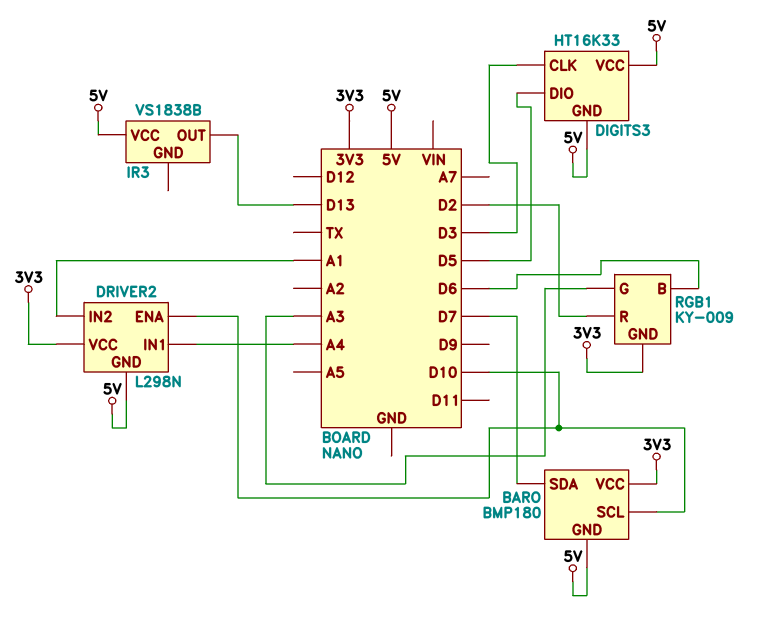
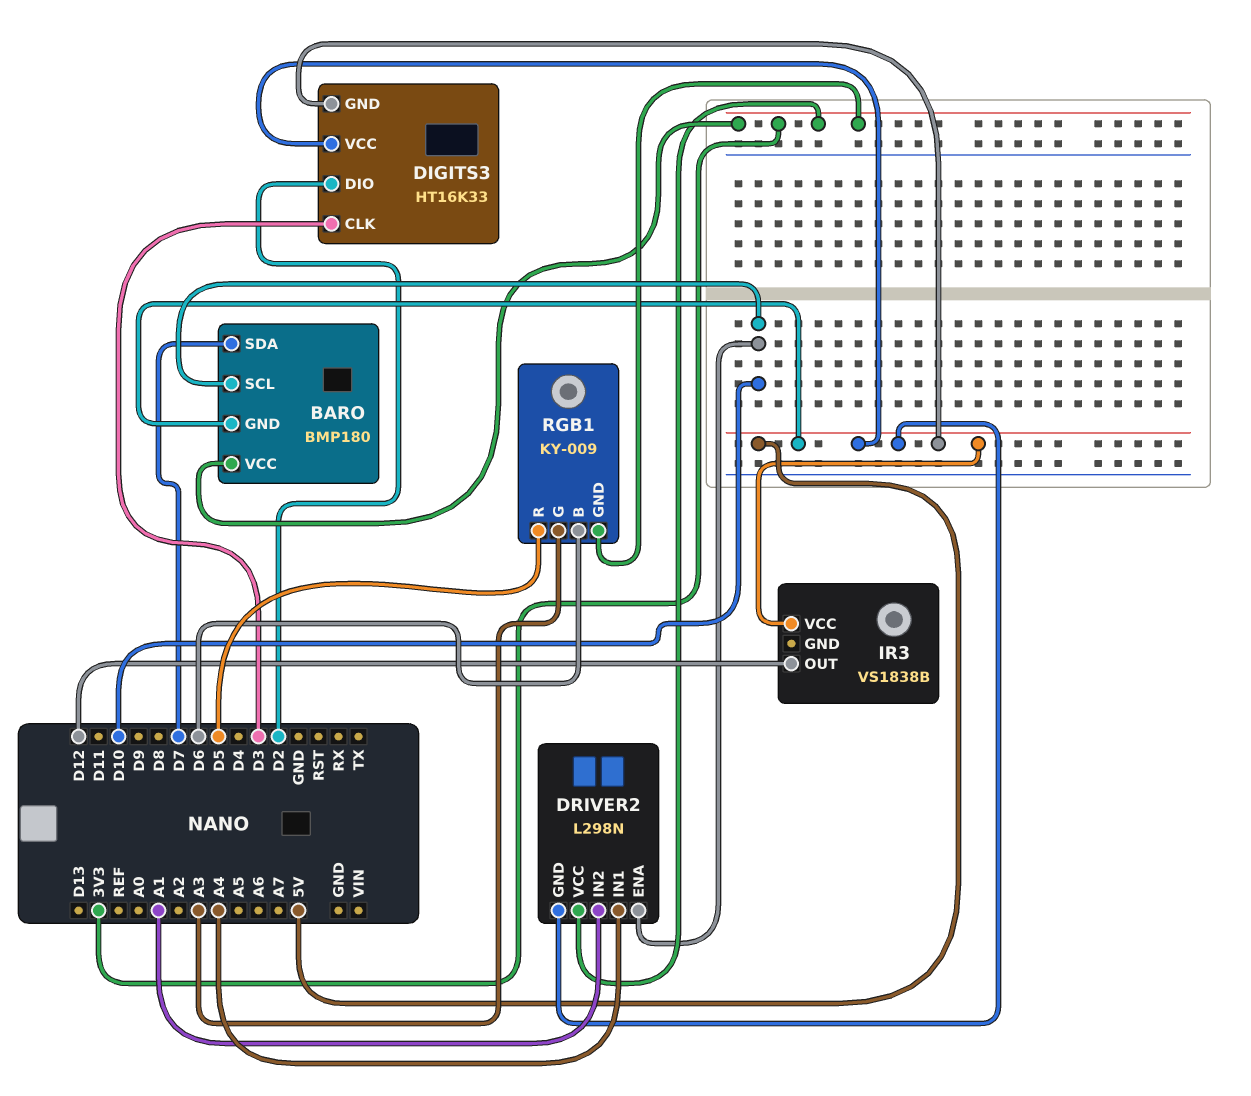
DIGITS3 pin DIO: D5 -> D2
IR3 pin OUT: D13 -> D12
RGB1 pin R: D2 -> D5

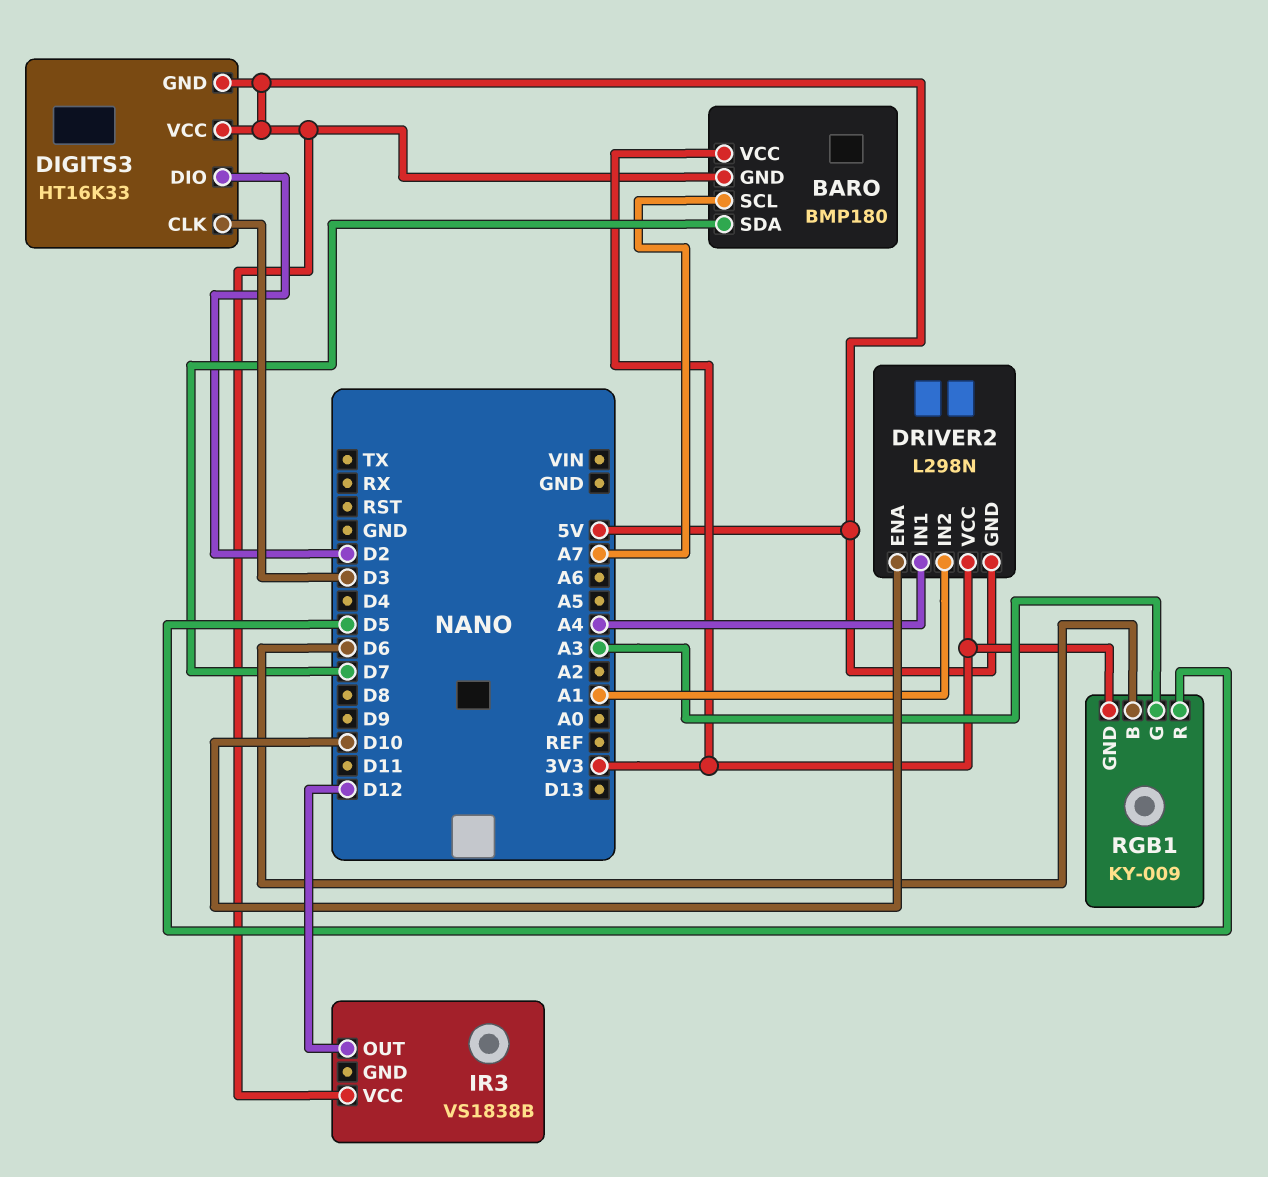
BARO pin SCL: D10 -> A7

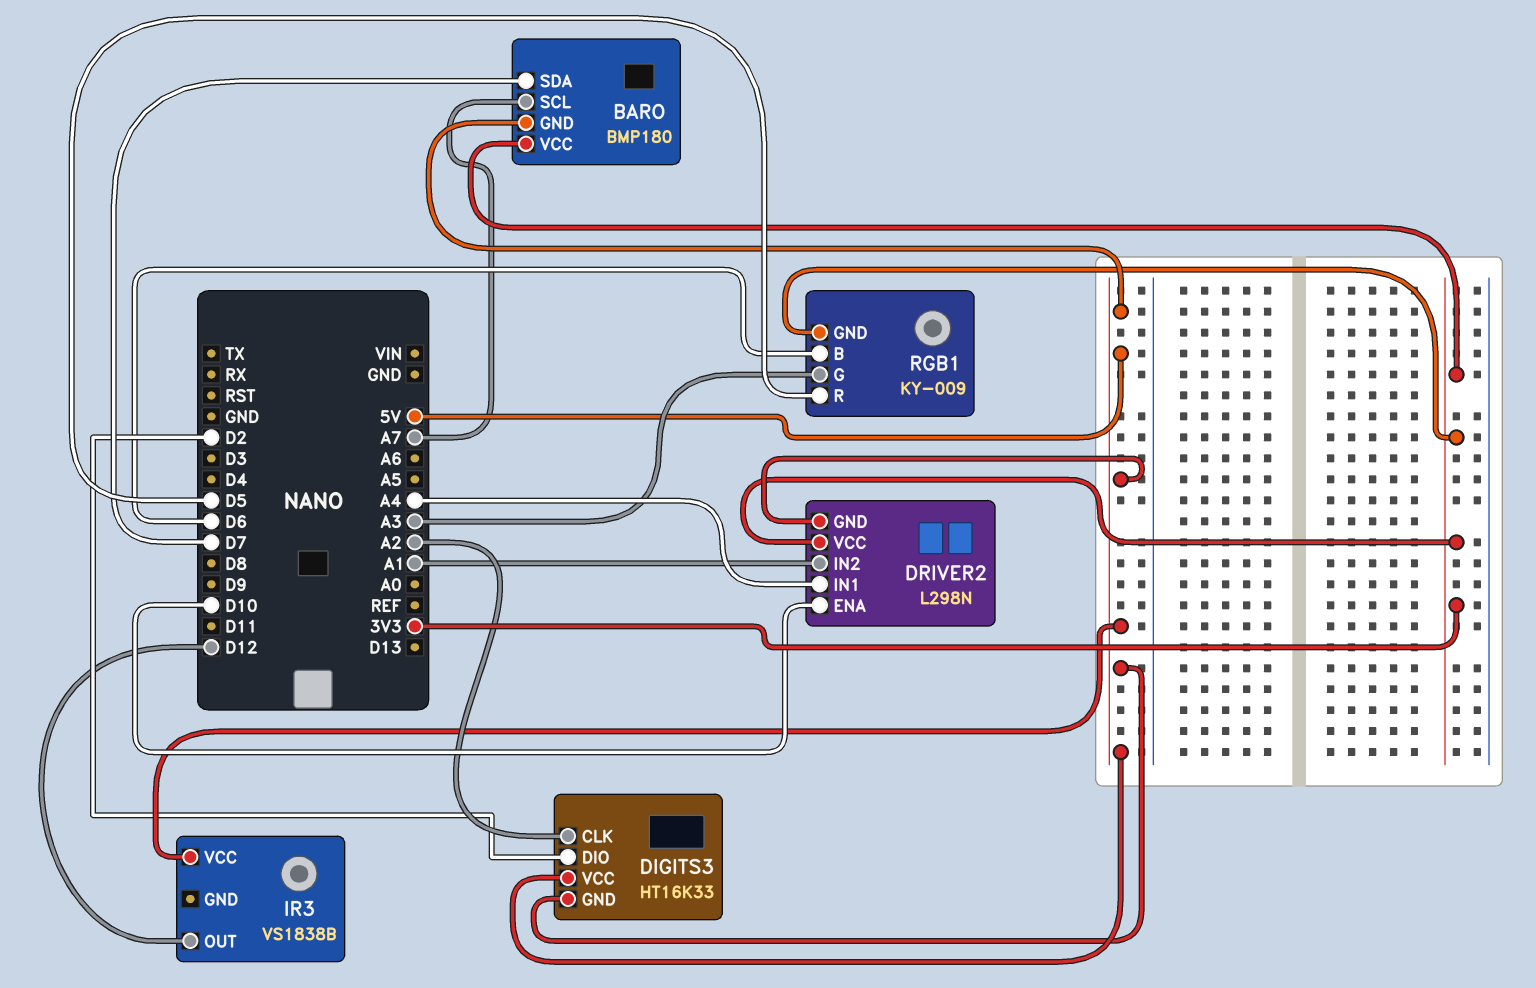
DIGITS3 pin CLK: D3 -> A2

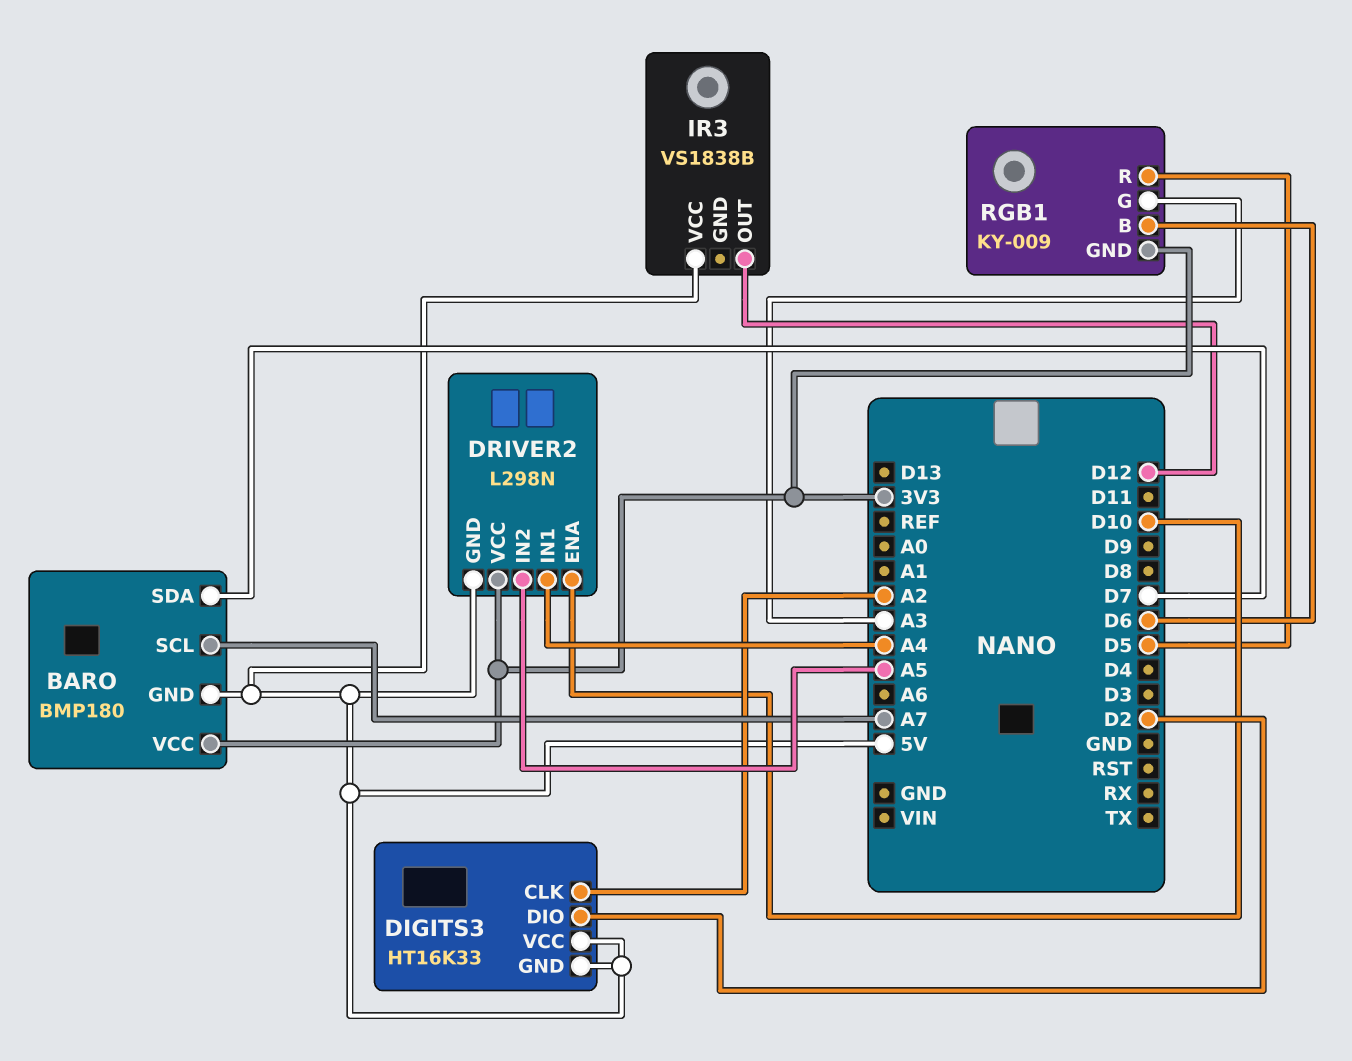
DRIVER2 pin IN2: A1 -> A5

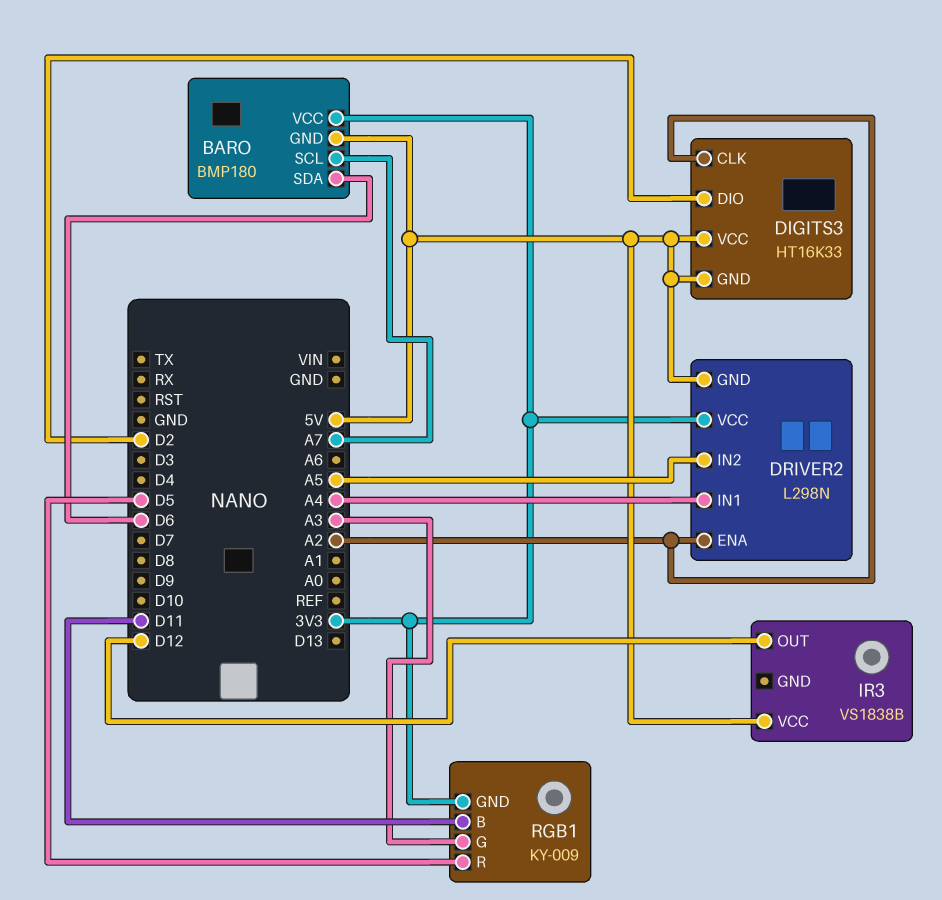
BARO pin SDA: D7 -> D6
DRIVER2 pin ENA: D10 -> A2
RGB1 pin B: D6 -> D11

